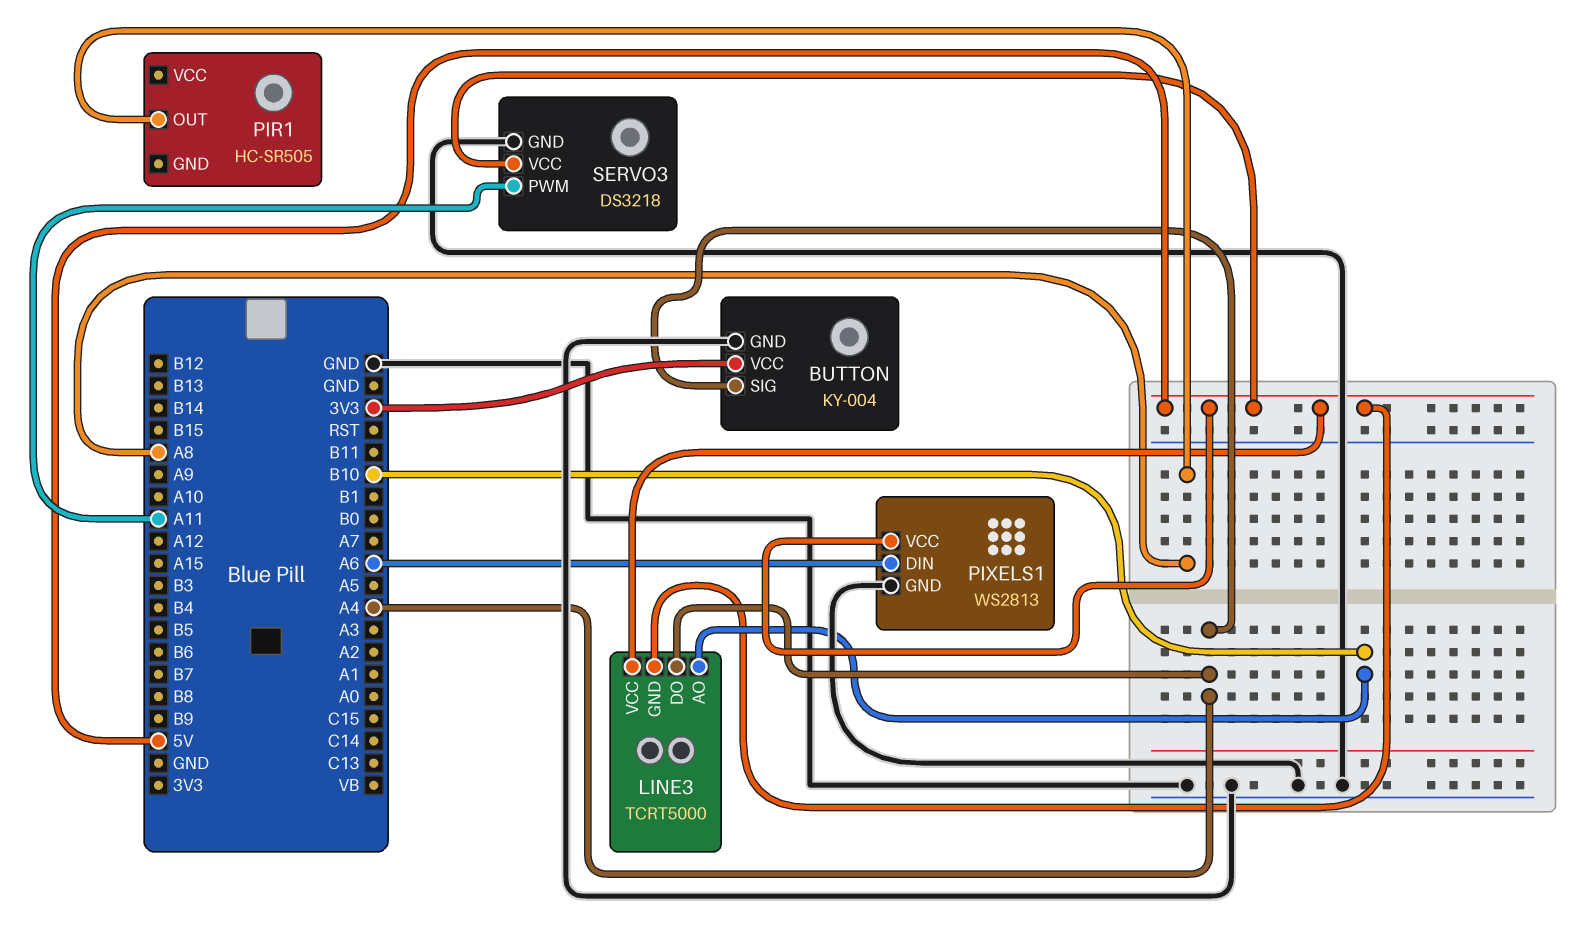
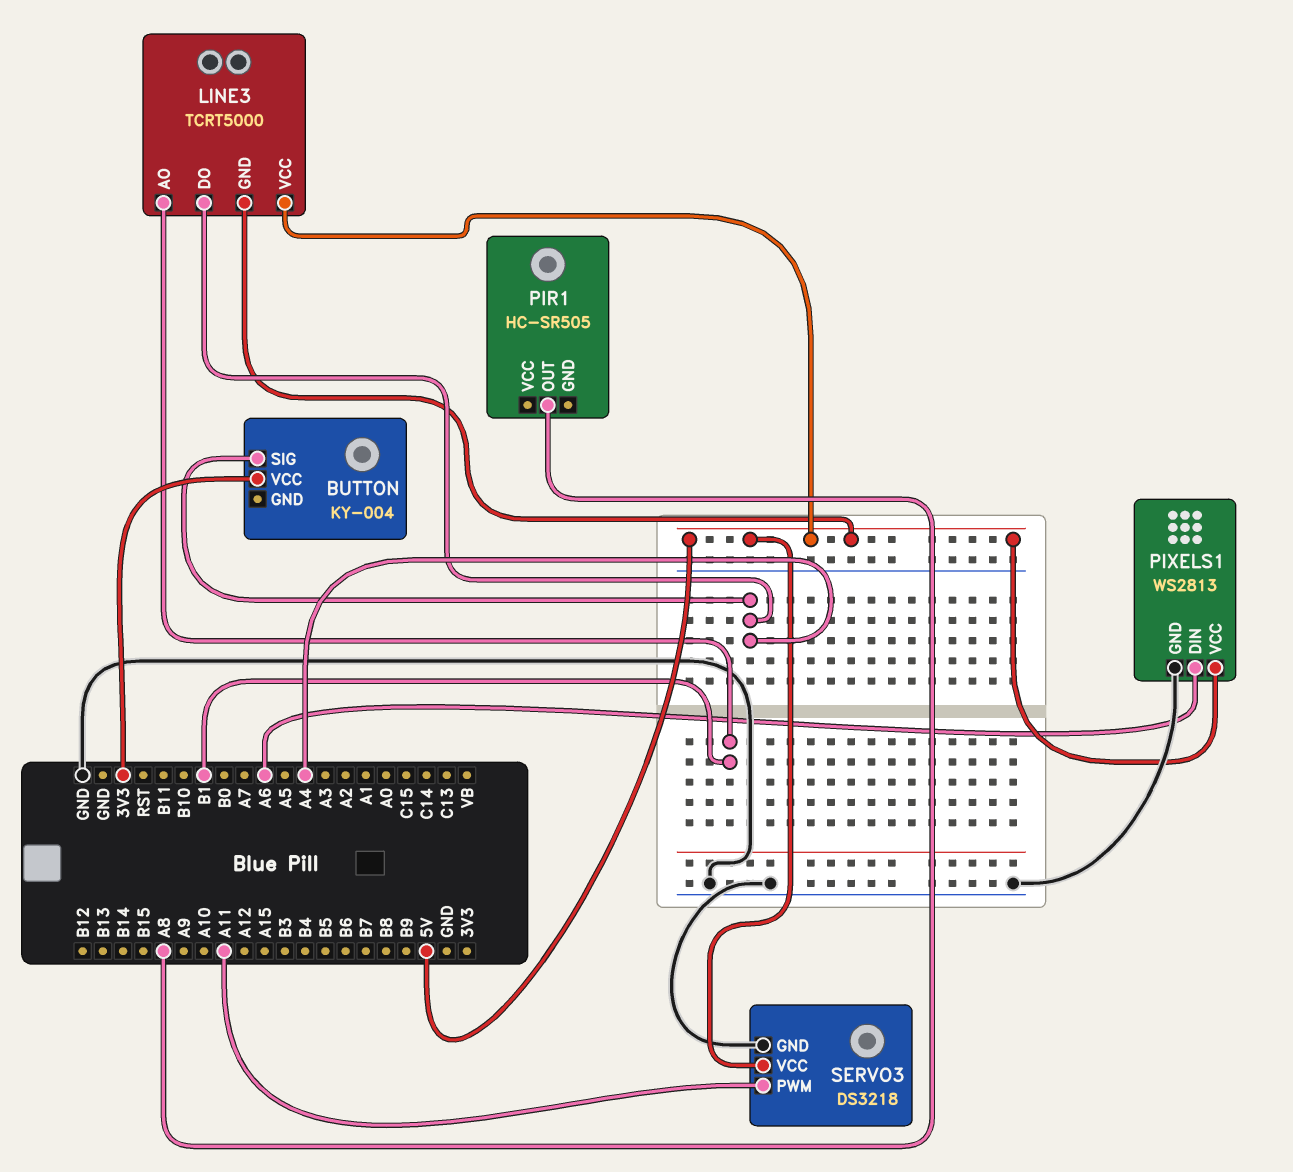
BUTTON pin GND: GND -> none
LINE3 pin AO: B10 -> B1

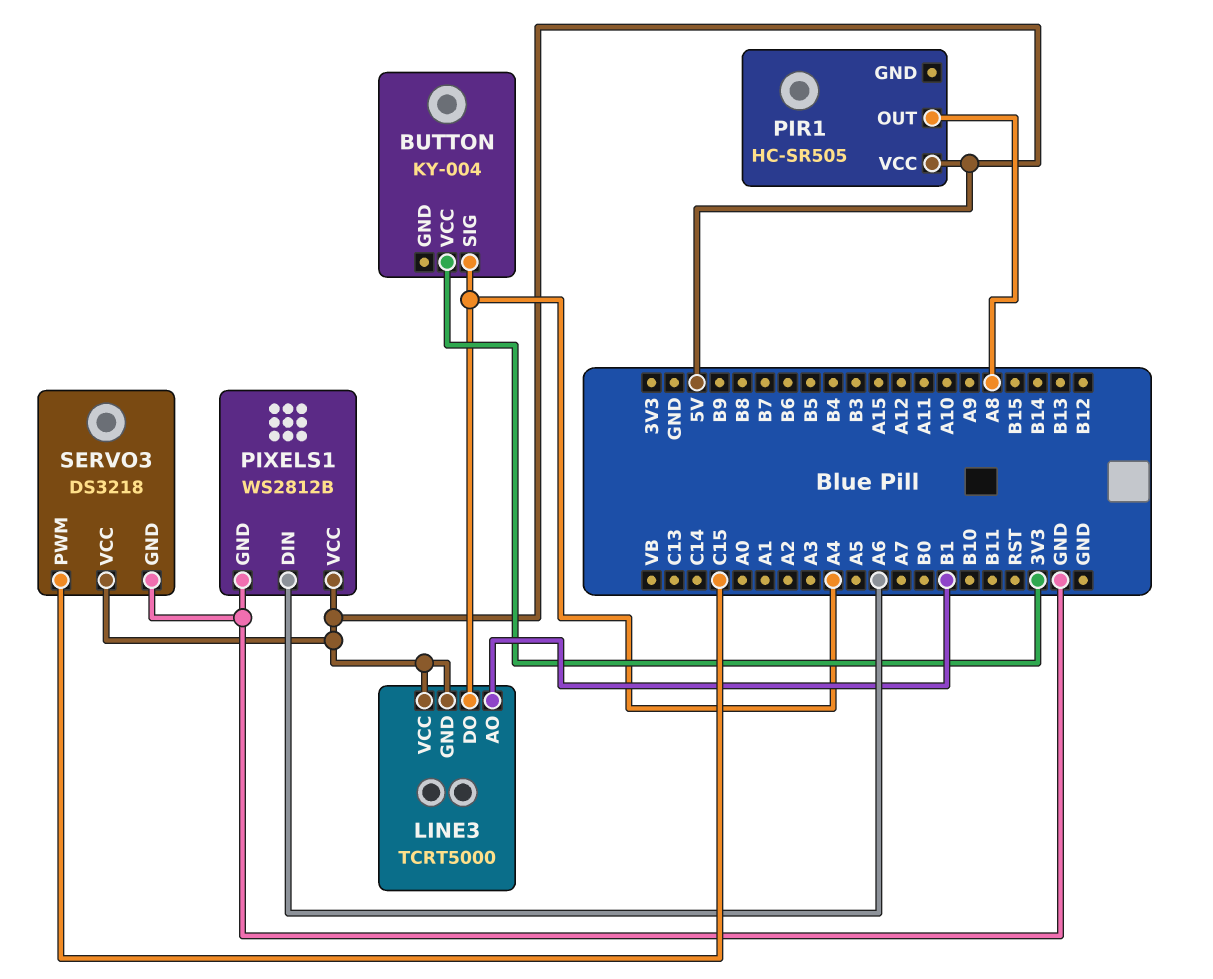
PIR1 pin VCC: none -> 5V
PIXELS1: WS2813 -> WS2812B
SERVO3 pin PWM: A11 -> C15

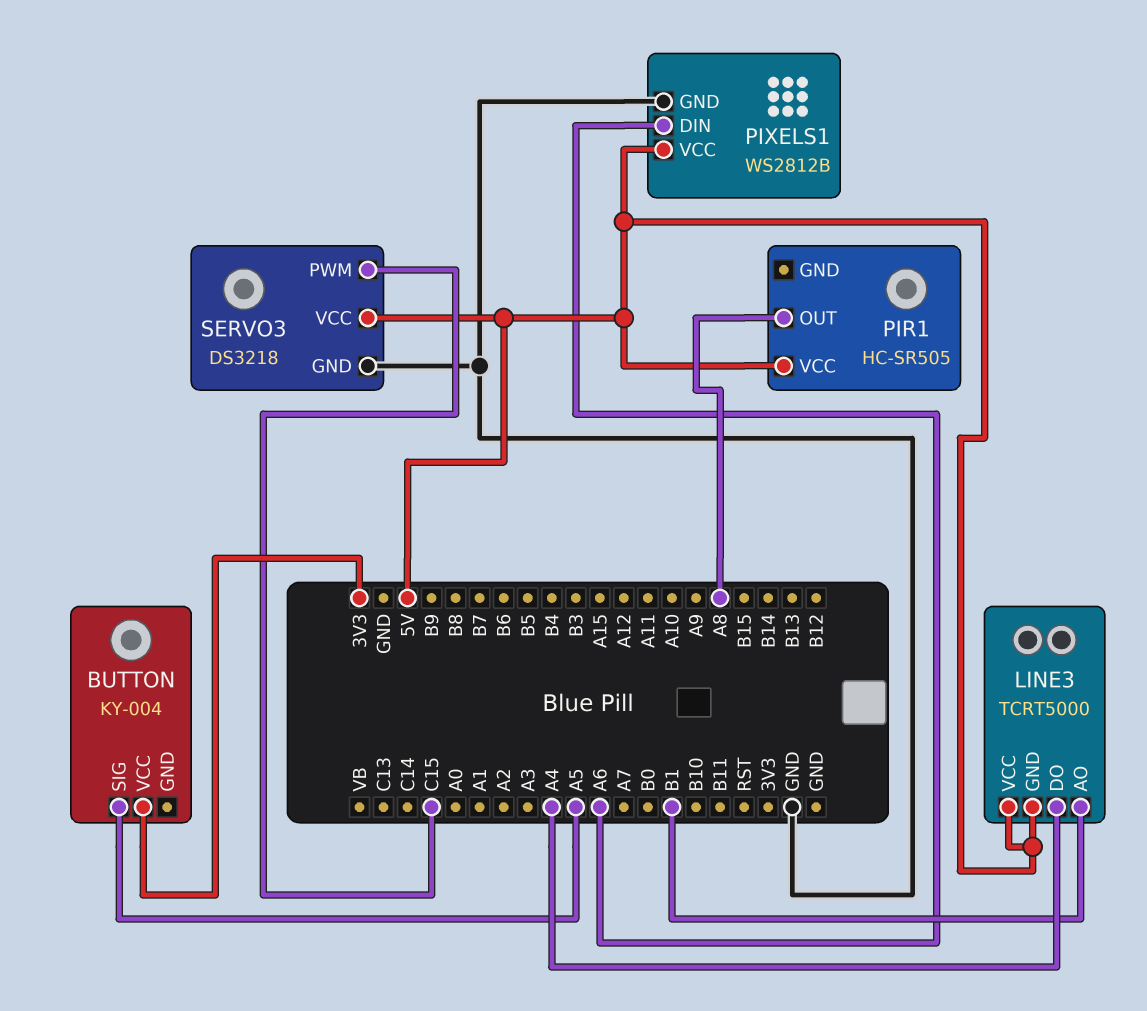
BUTTON pin SIG: A4 -> A5

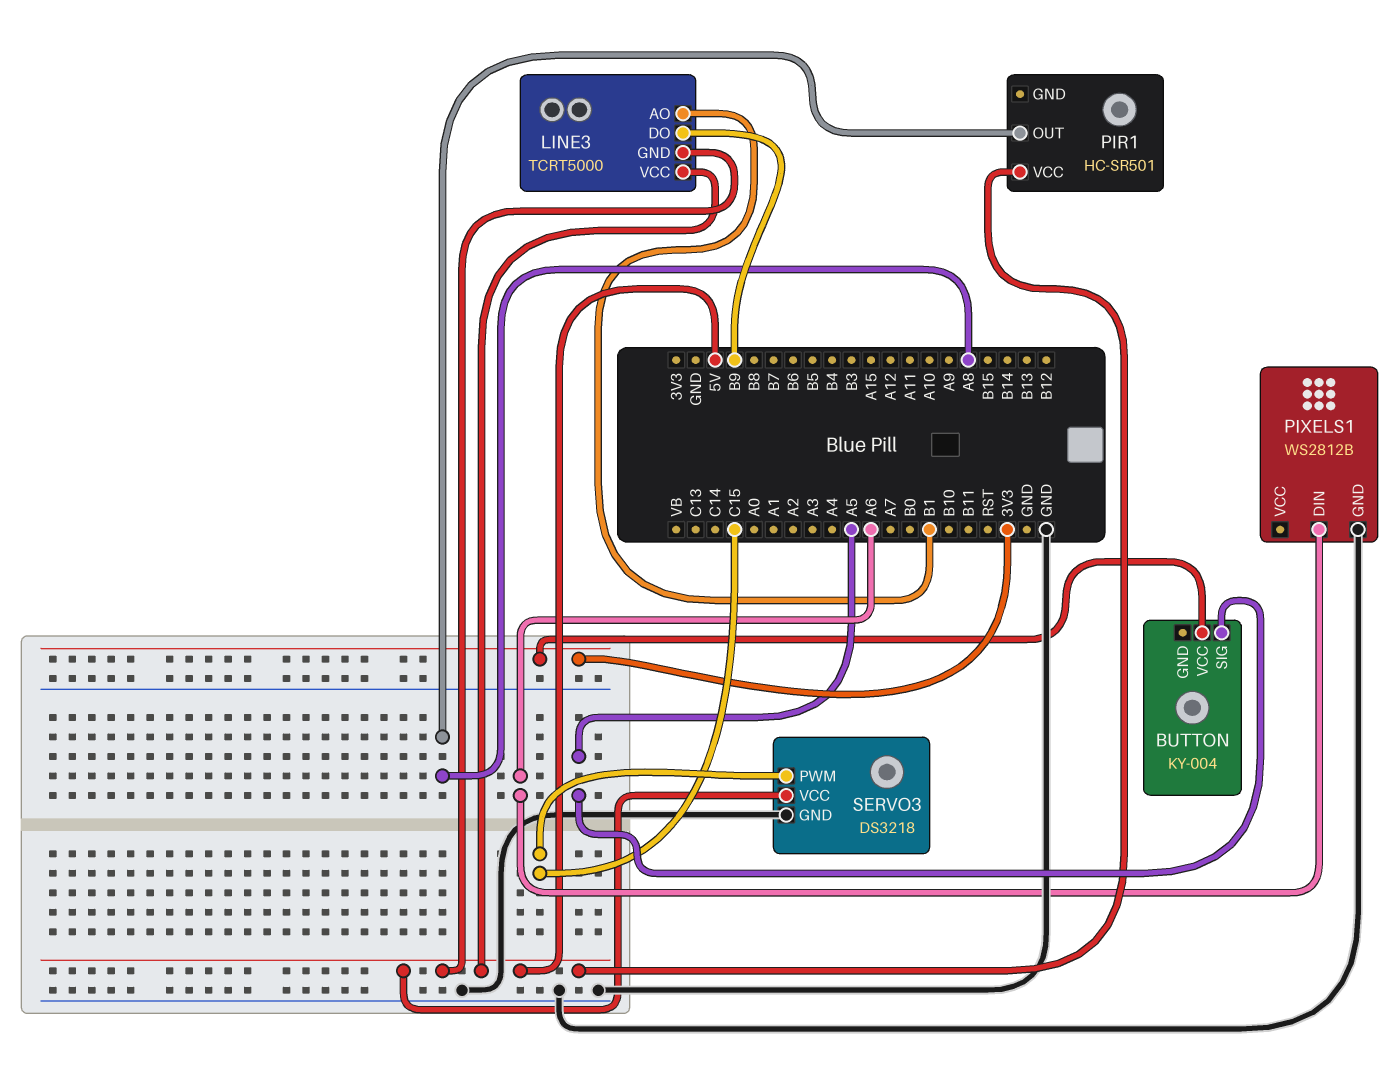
LINE3 pin DO: A4 -> B9
PIR1: HC-SR505 -> HC-SR501
PIXELS1 pin VCC: 5V -> none

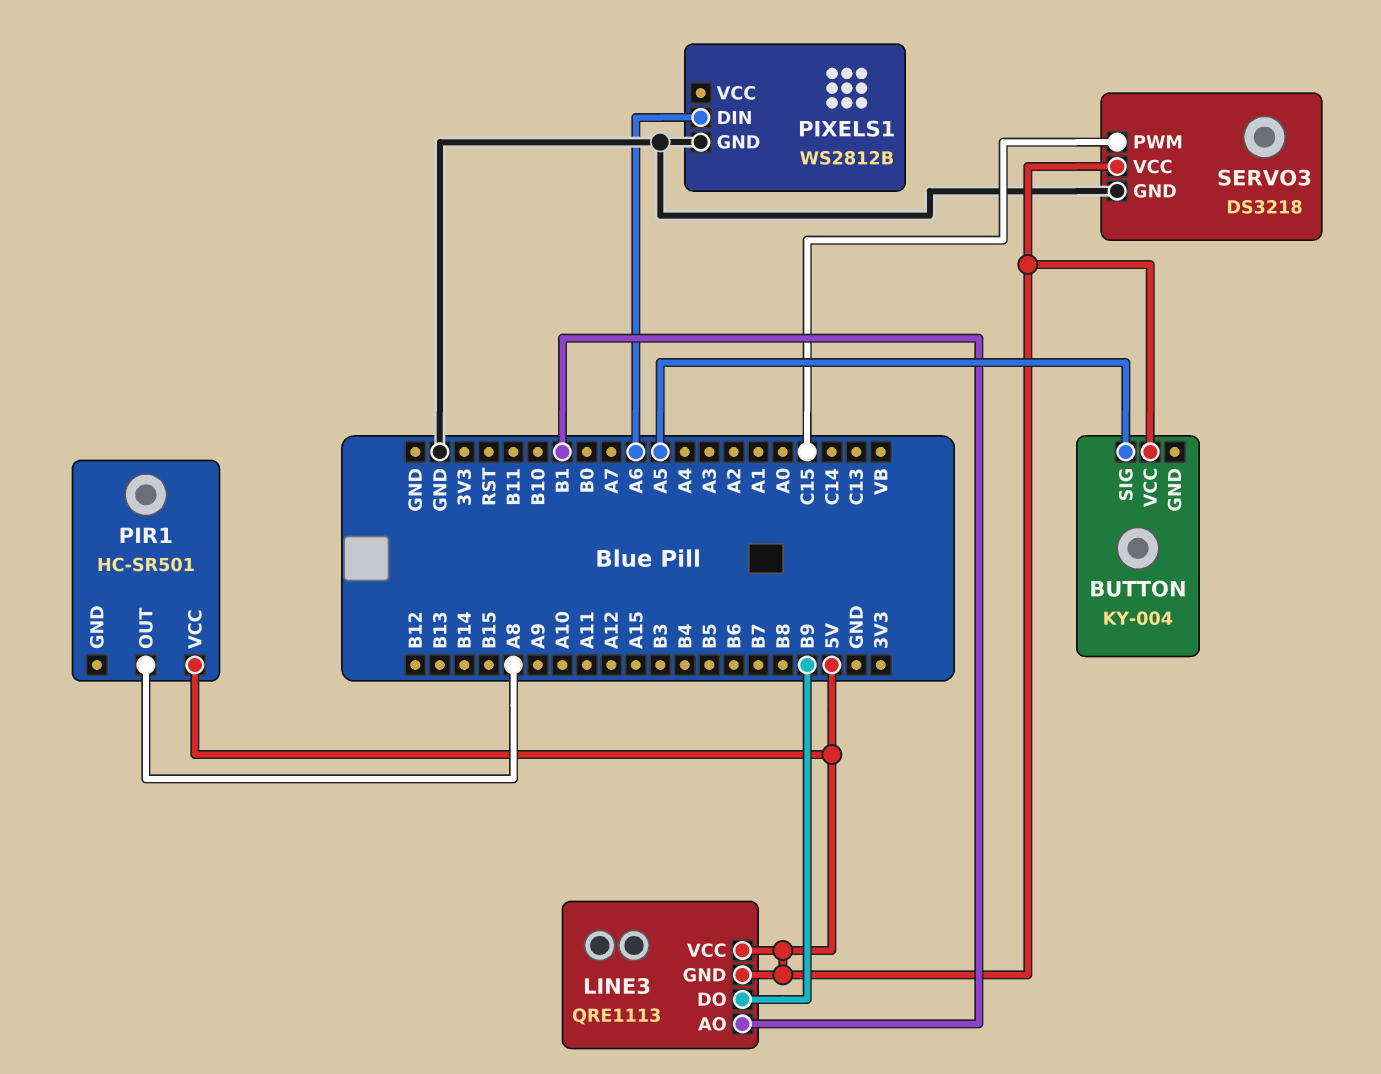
BUTTON pin VCC: 3V3 -> 5V
LINE3: TCRT5000 -> QRE1113

